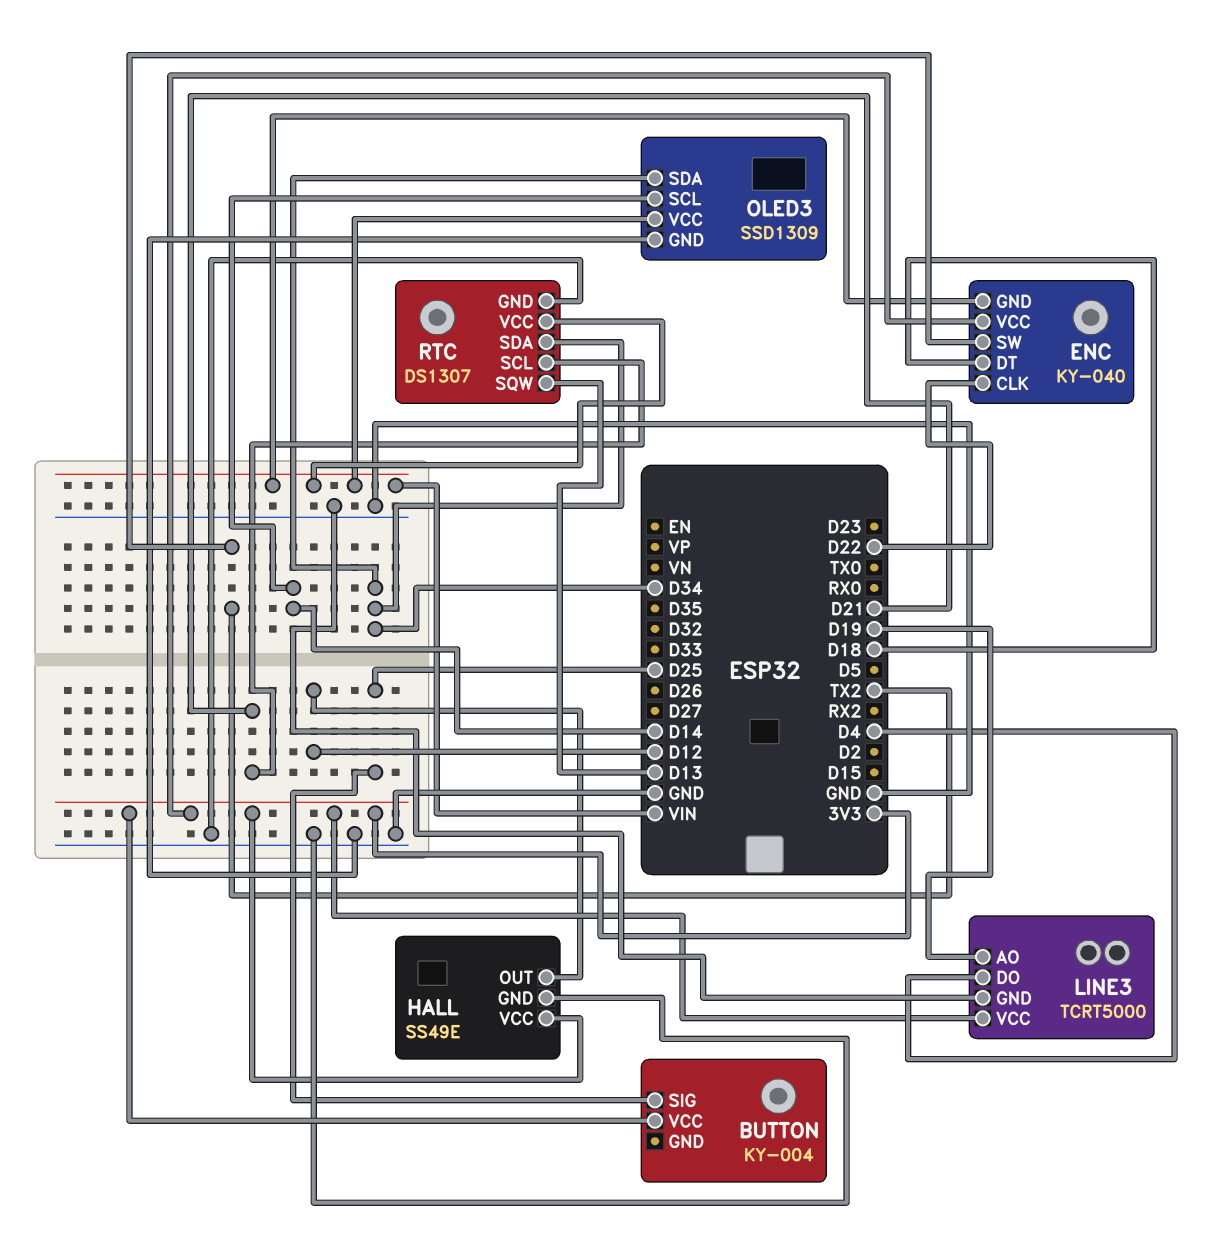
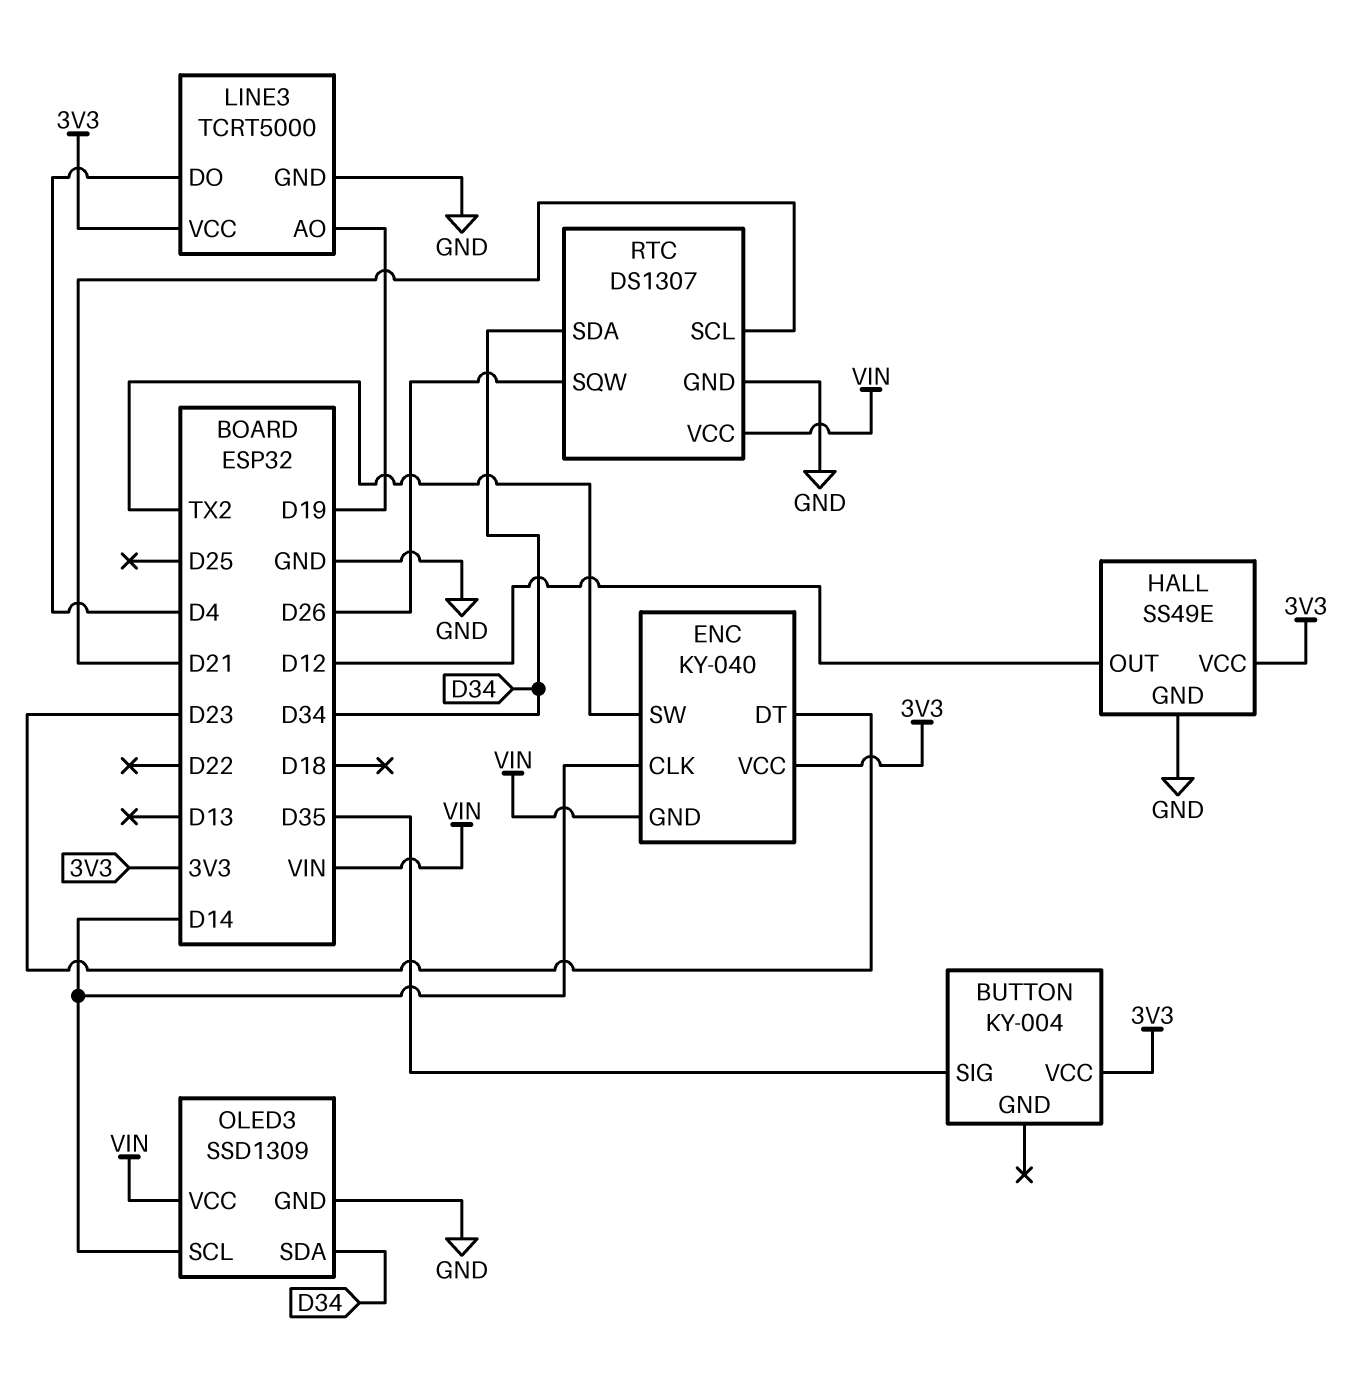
BUTTON pin SIG: D25 -> D35
ENC pin CLK: D22 -> D14
ENC pin DT: D18 -> D23
RTC pin SQW: D13 -> D26

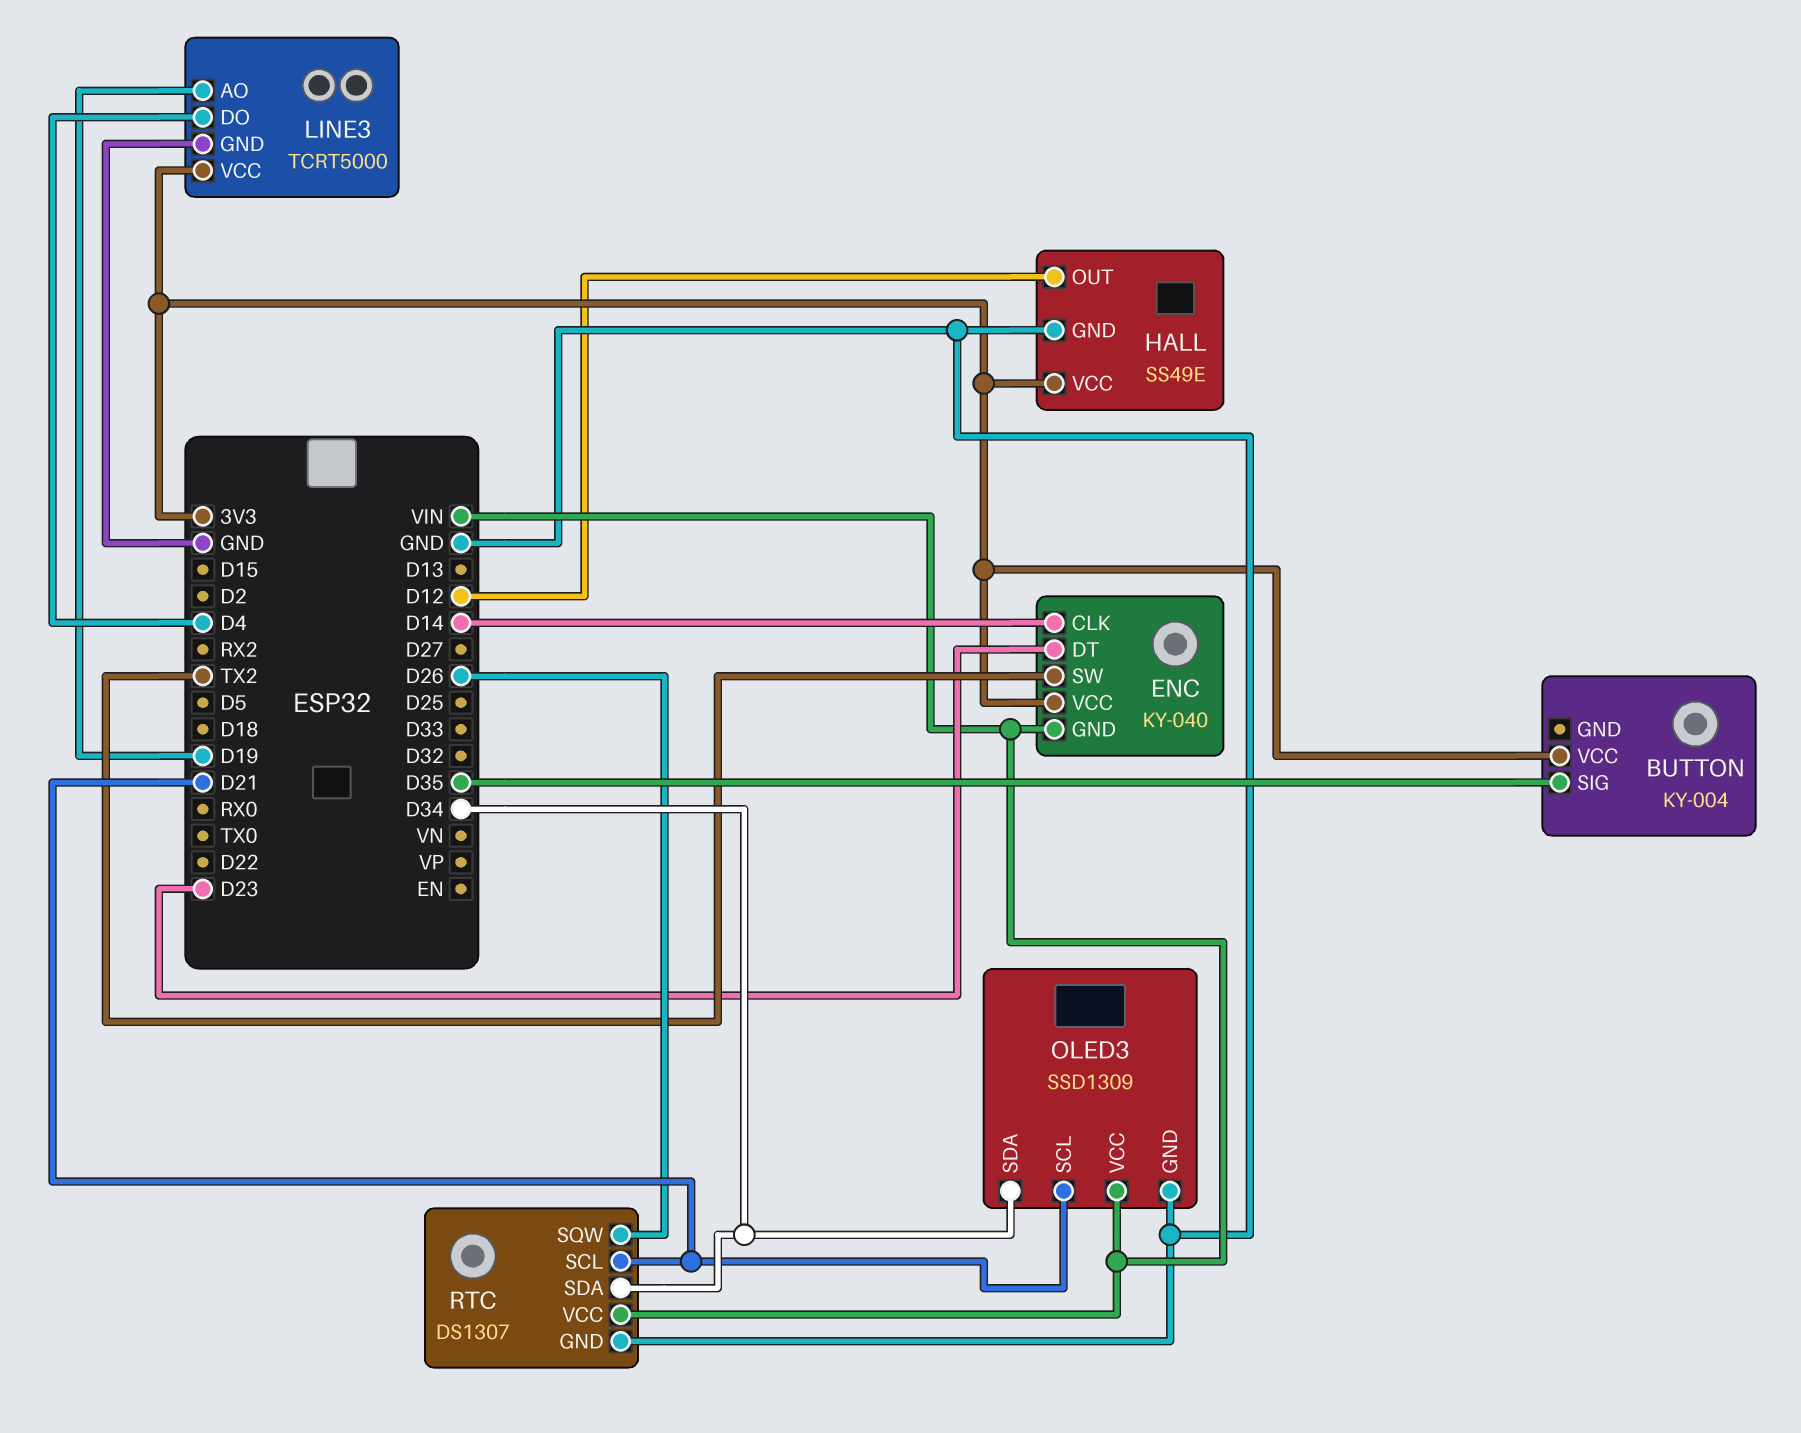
OLED3 pin SCL: D14 -> D21

